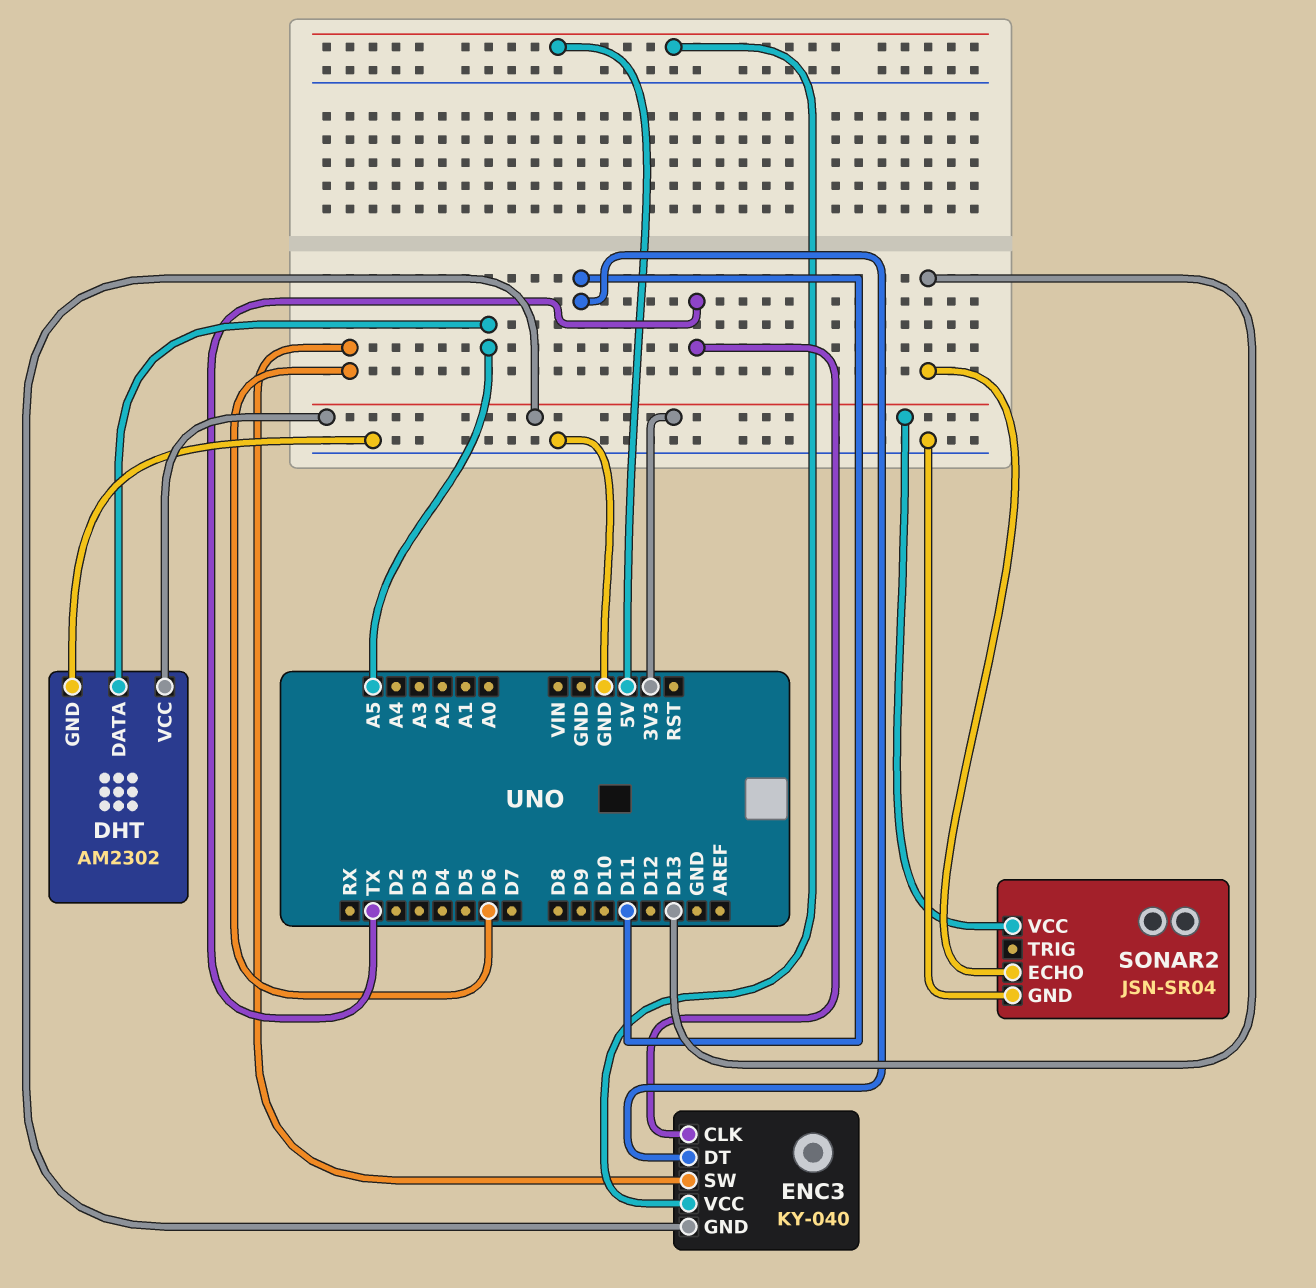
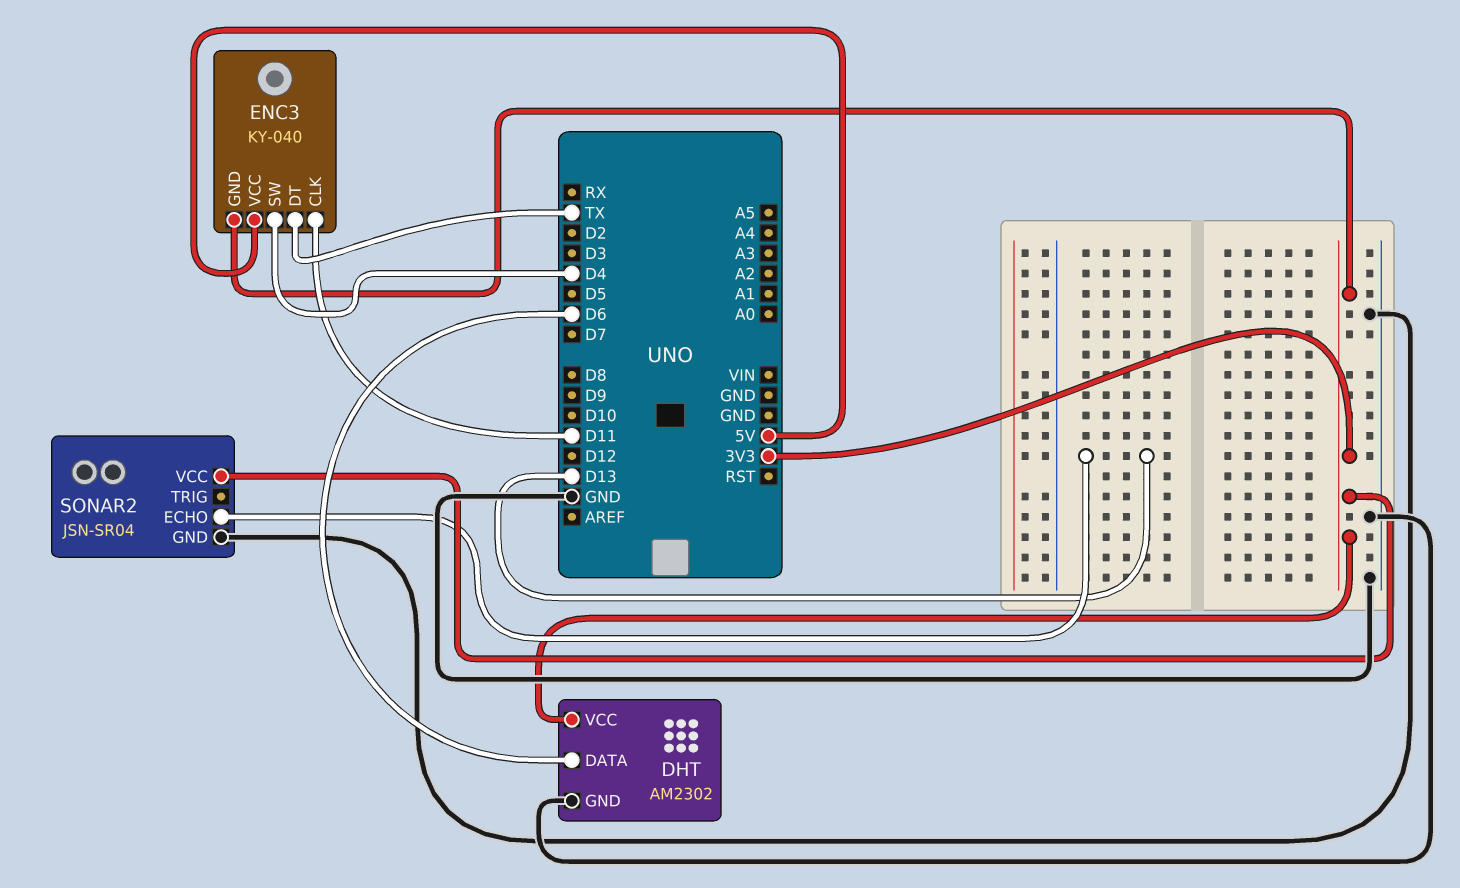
DHT pin DATA: A5 -> D6
ENC3 pin CLK: TX -> D11
ENC3 pin DT: D11 -> TX
ENC3 pin SW: D6 -> D4

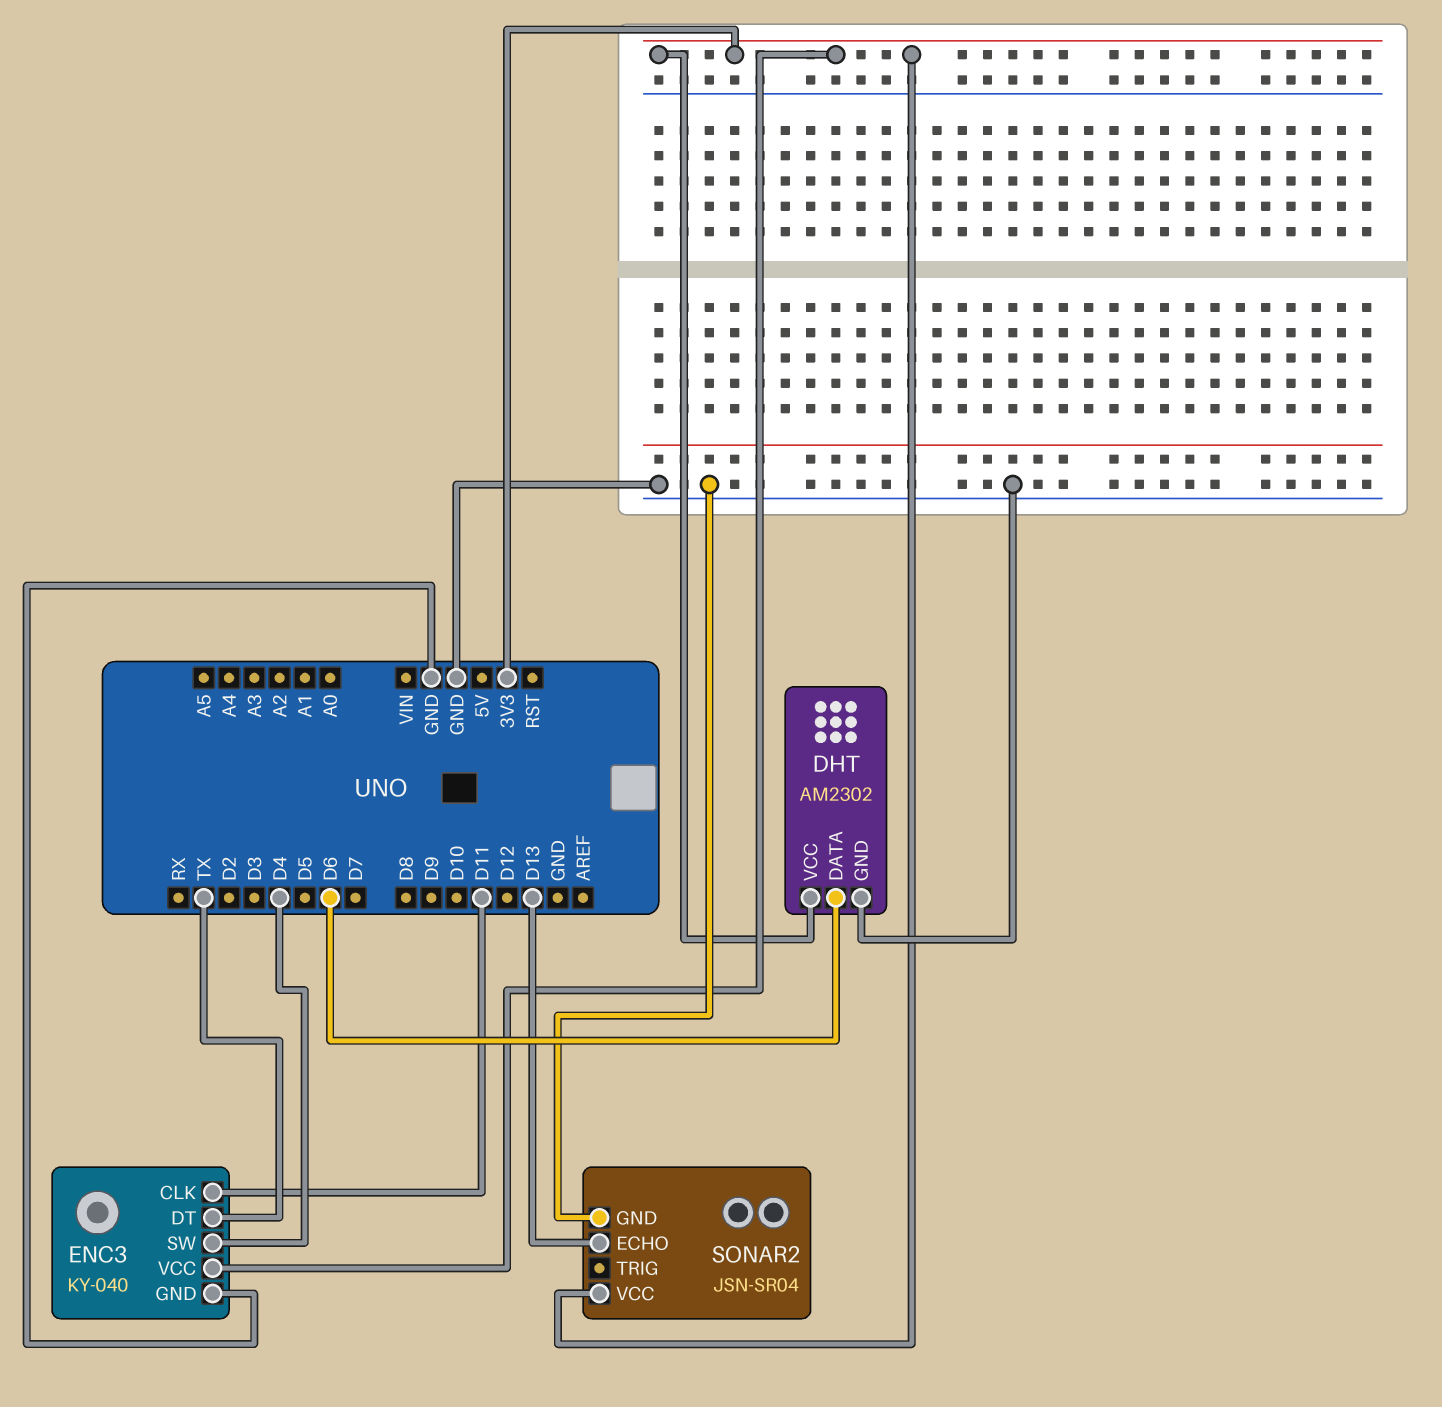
ENC3 pin GND: 3V3 -> GND
ENC3 pin VCC: 5V -> 3V3

